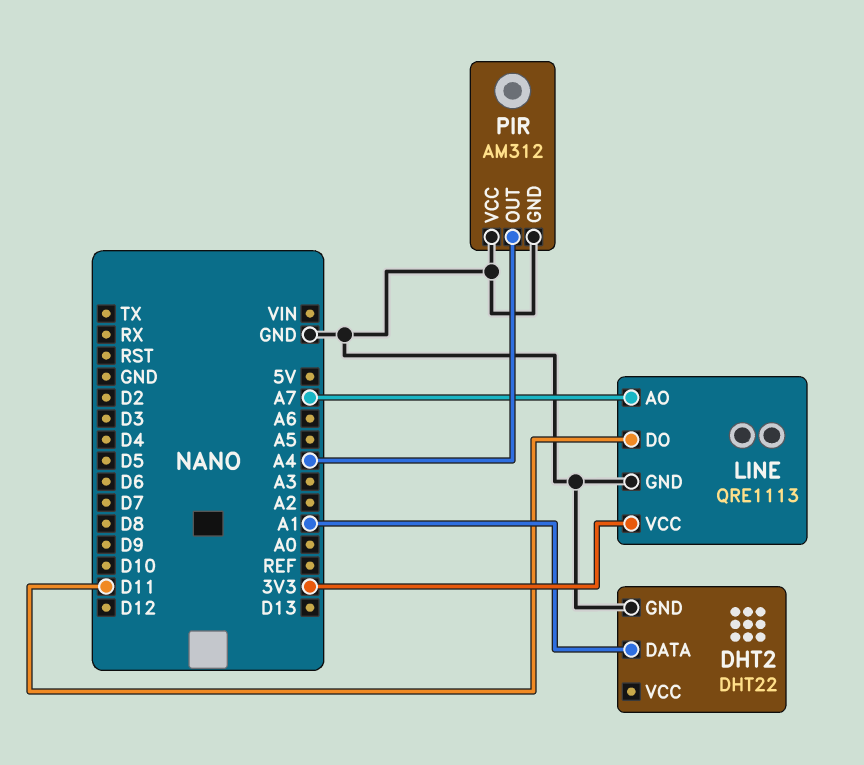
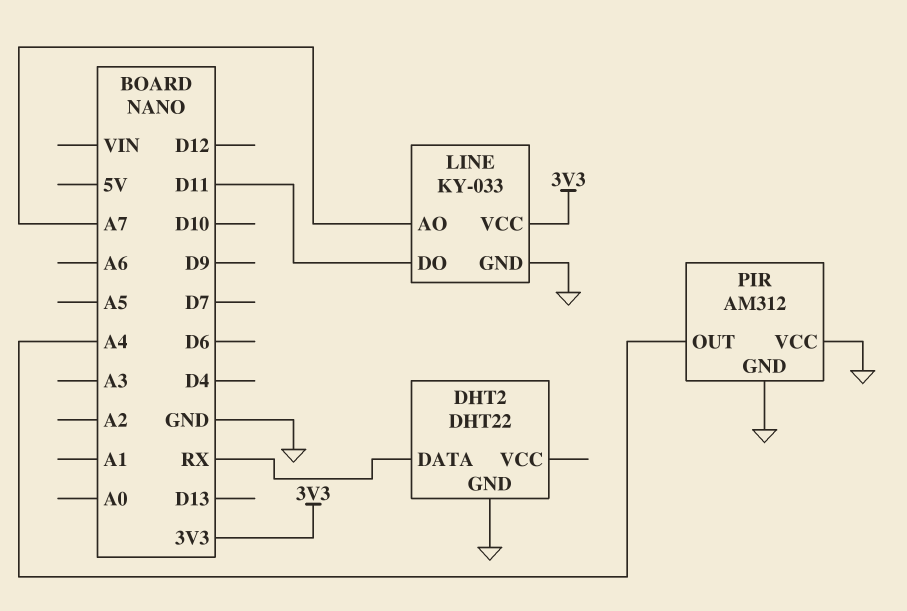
DHT2 pin DATA: A1 -> RX
LINE: QRE1113 -> KY-033

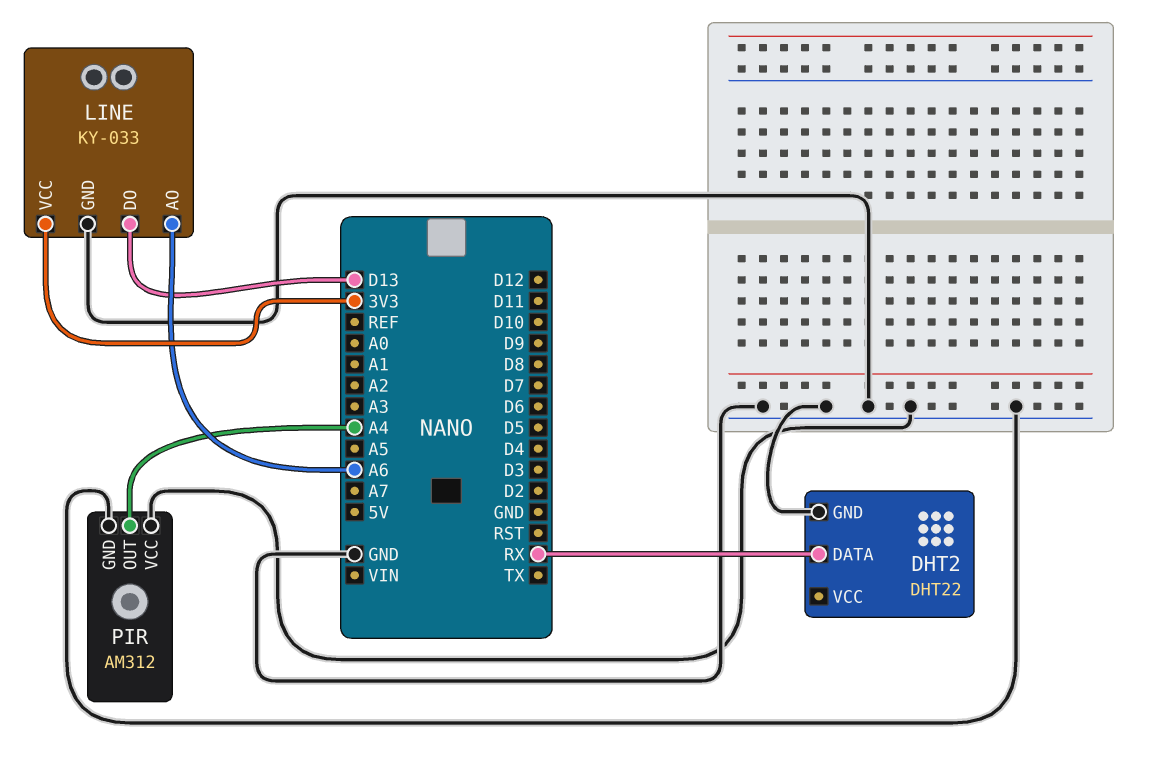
LINE pin AO: A7 -> A6
LINE pin DO: D11 -> D13

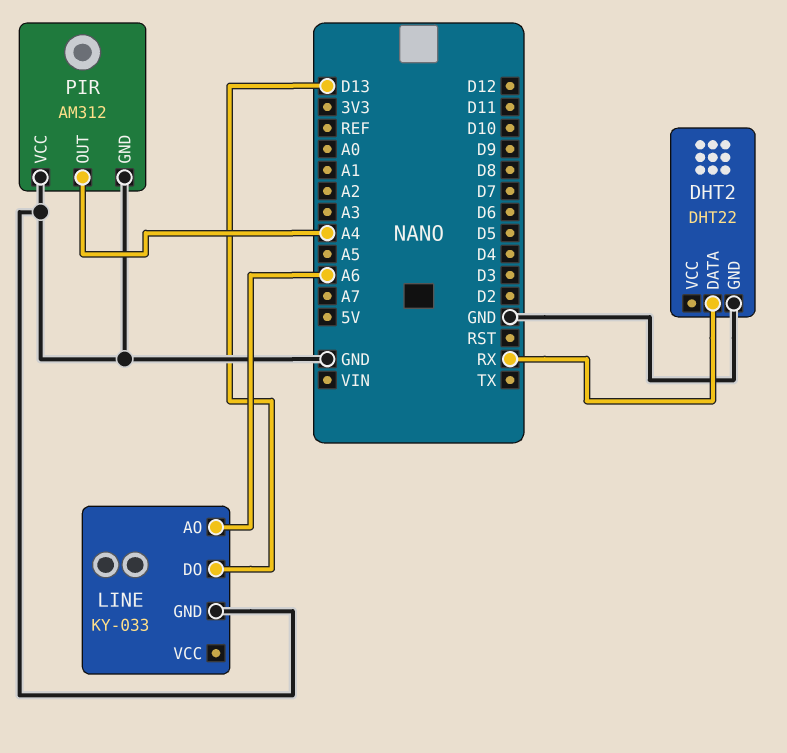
LINE pin VCC: 3V3 -> none

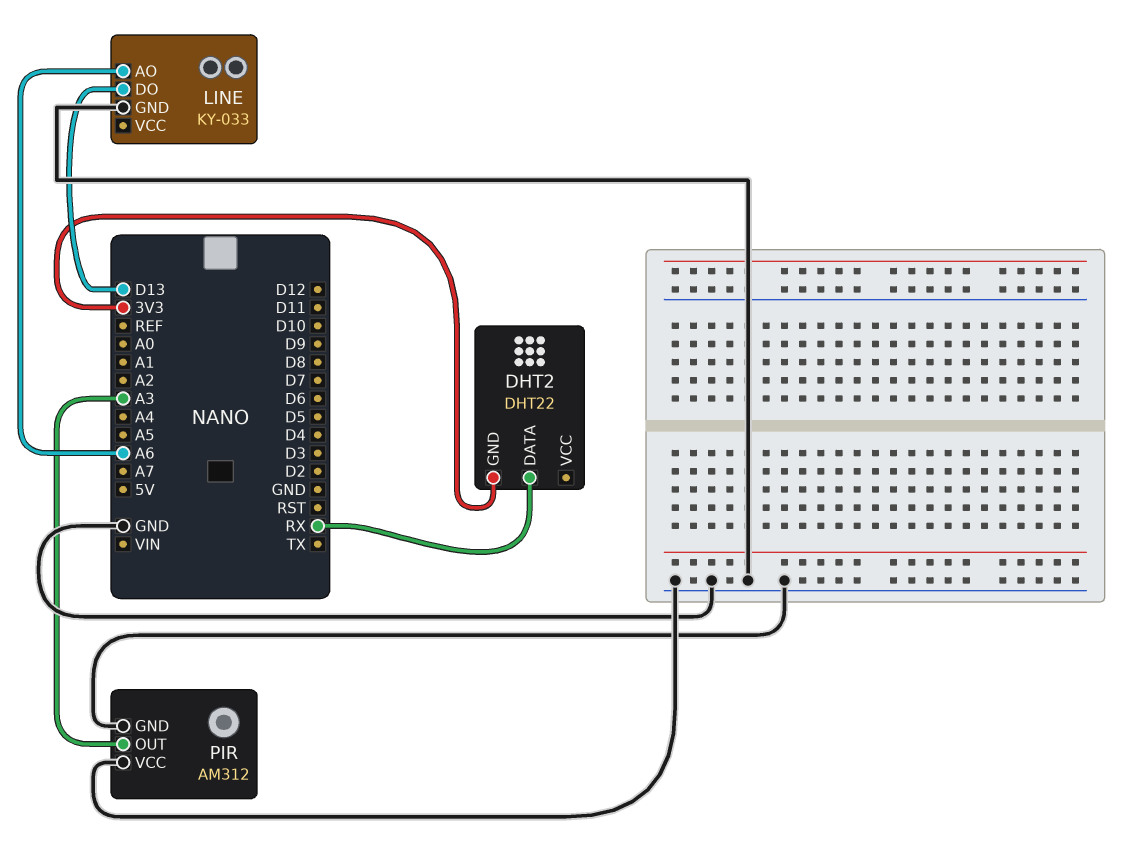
DHT2 pin GND: GND -> 3V3
PIR pin OUT: A4 -> A3

